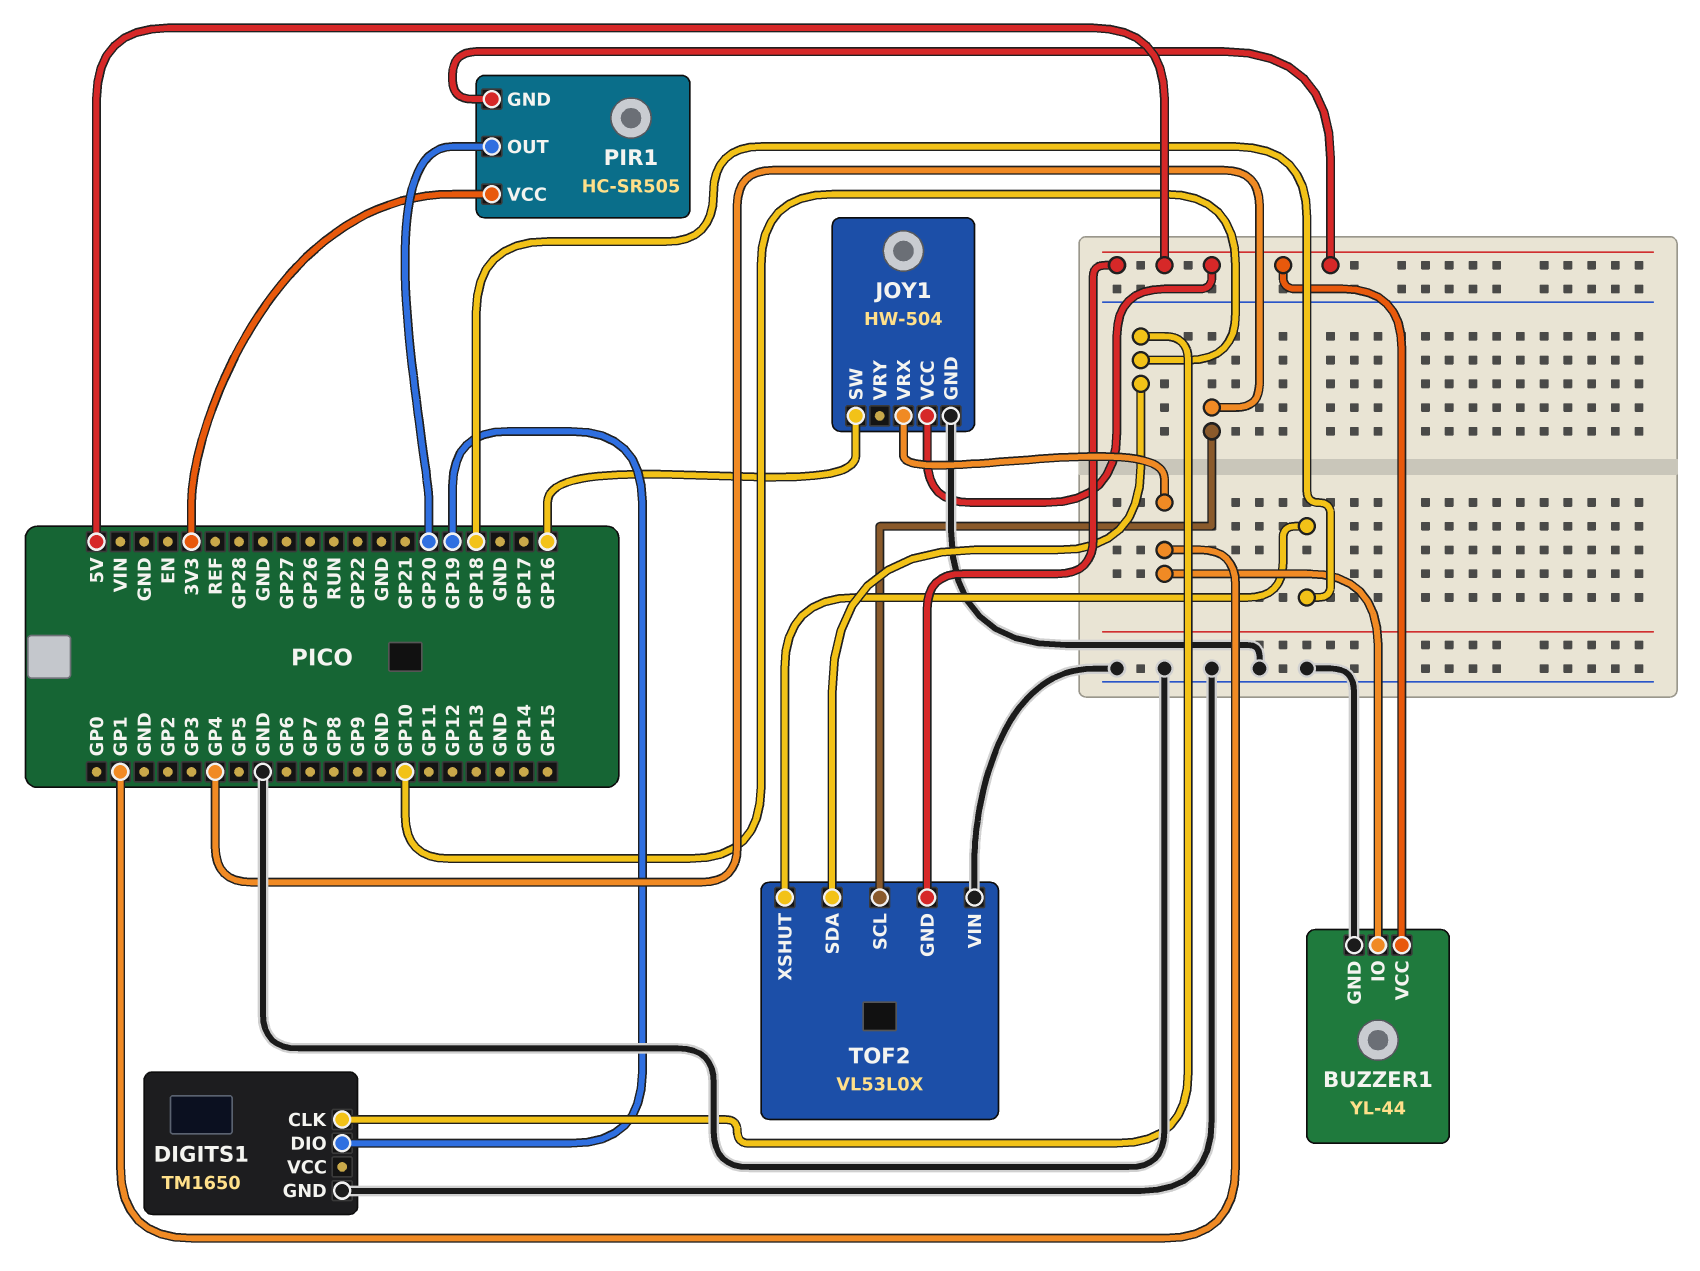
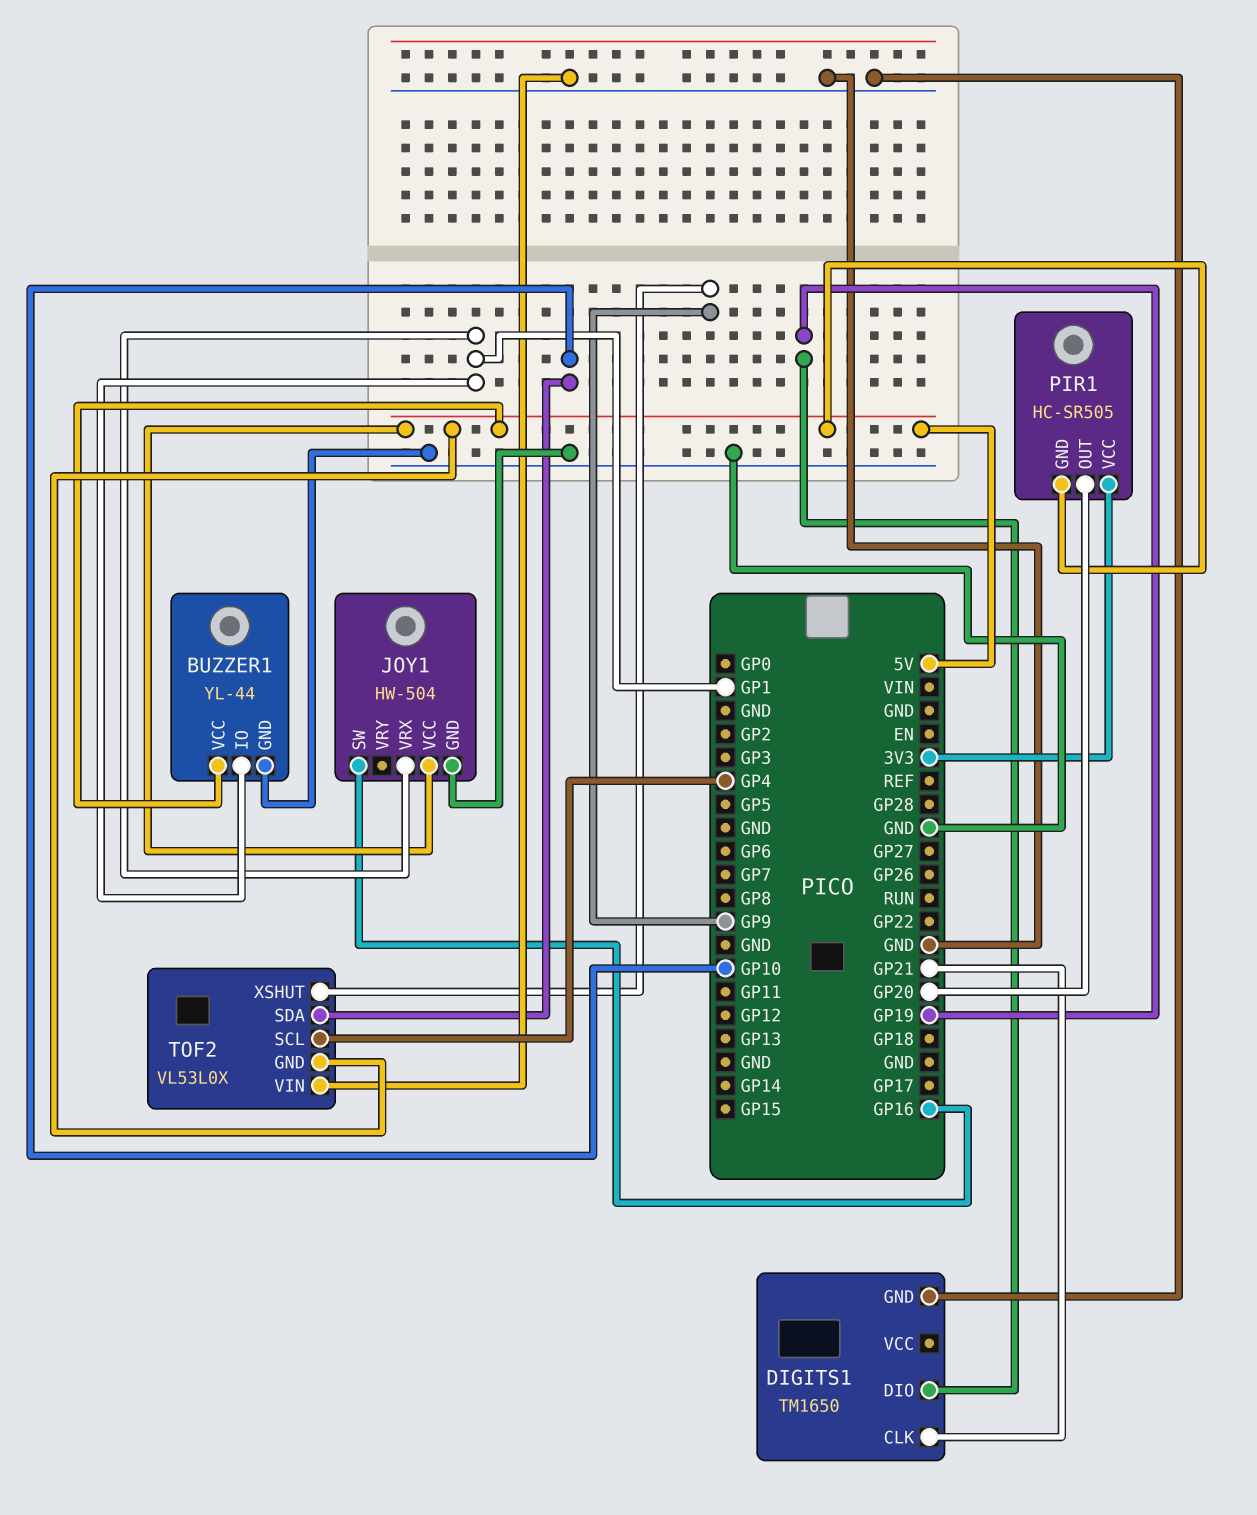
DIGITS1 pin CLK: GP10 -> GP21
TOF2 pin XSHUT: GP18 -> GP9

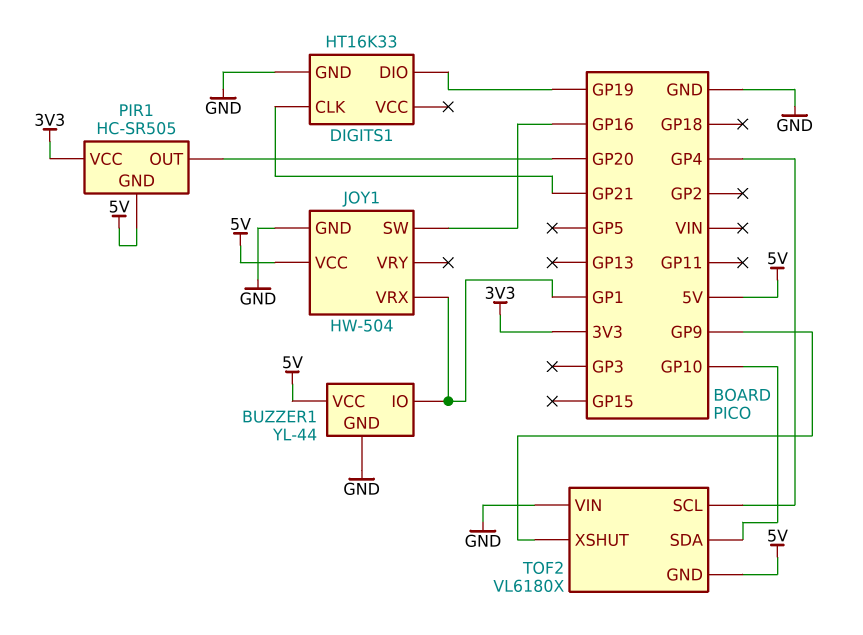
DIGITS1: TM1650 -> HT16K33
TOF2: VL53L0X -> VL6180X

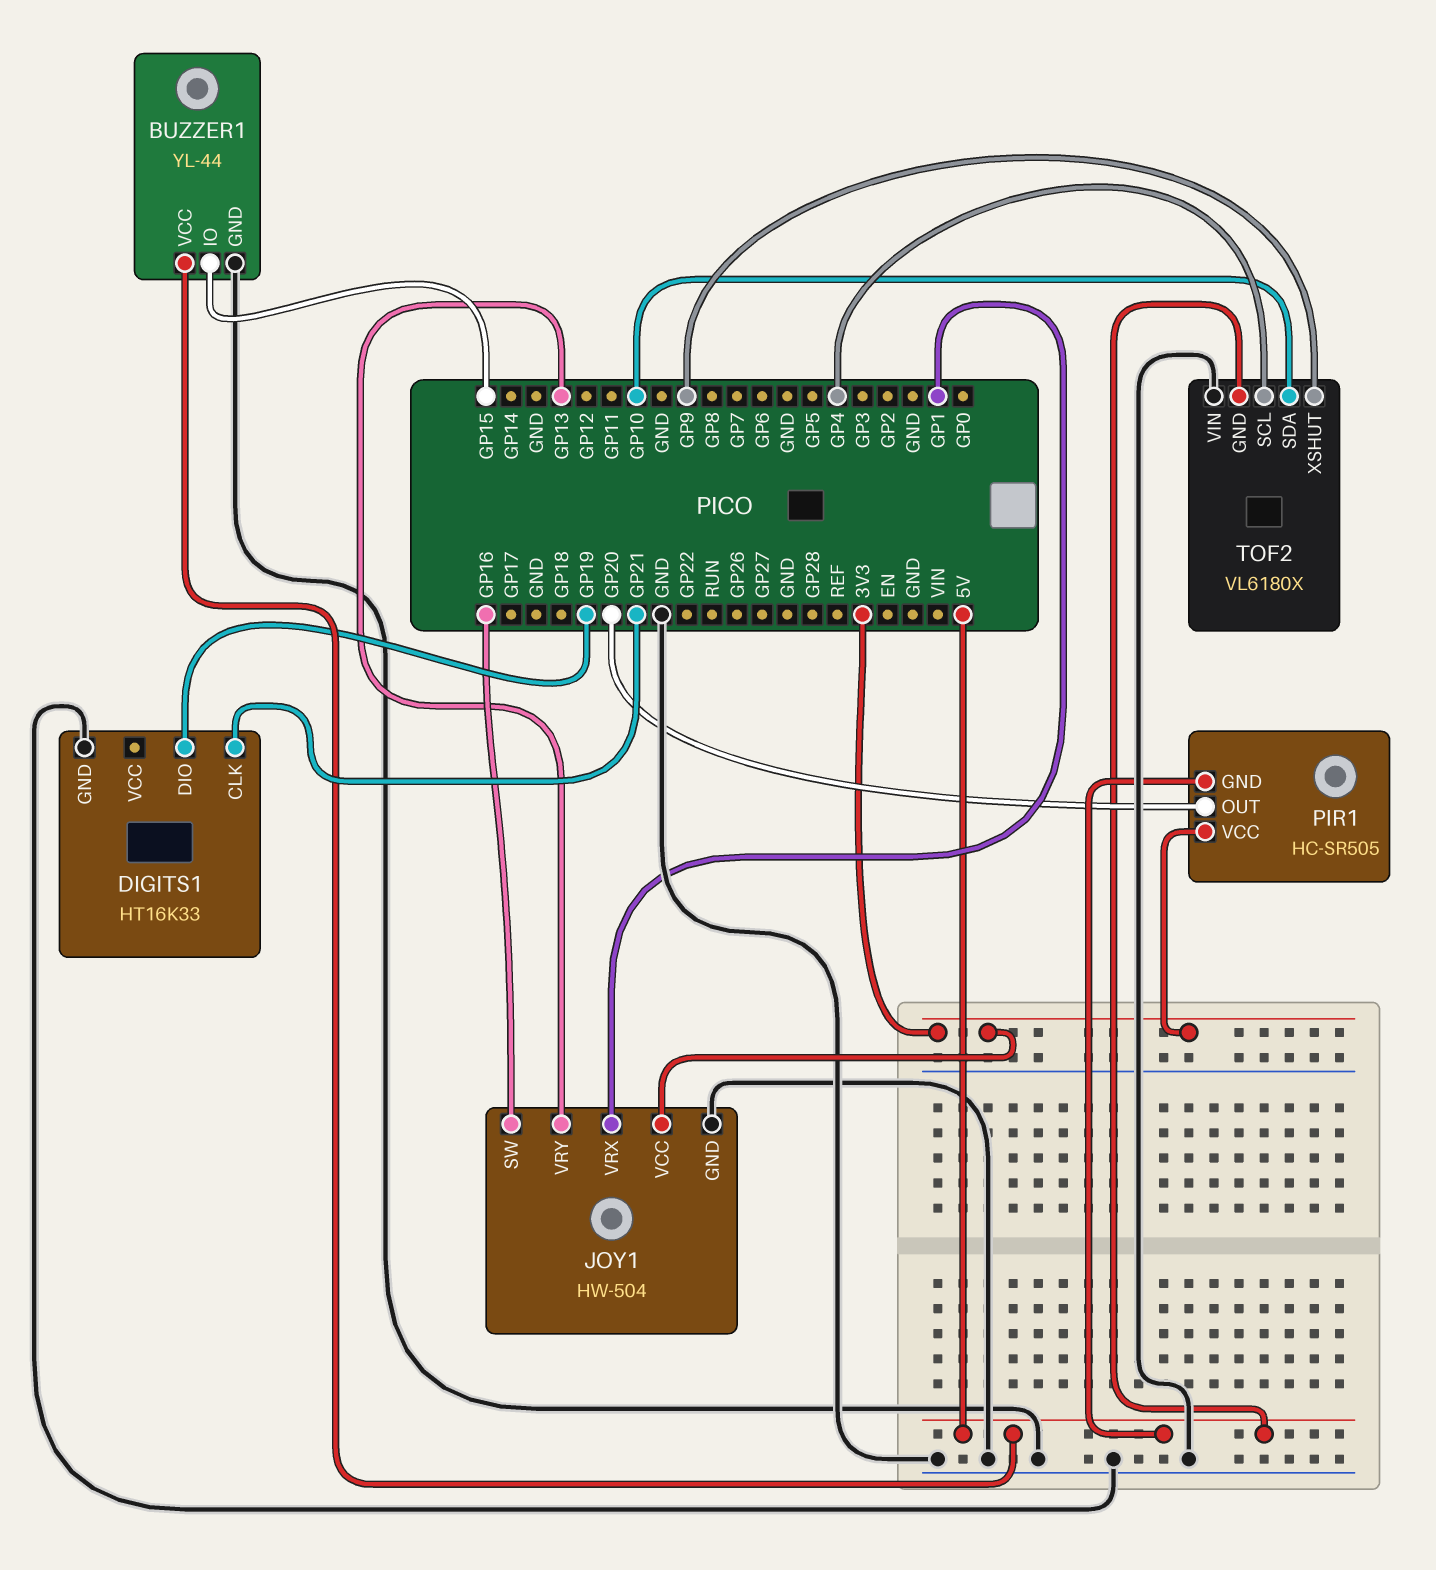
BUZZER1 pin IO: GP1 -> GP15
JOY1 pin VCC: 5V -> 3V3
JOY1 pin VRY: none -> GP13

